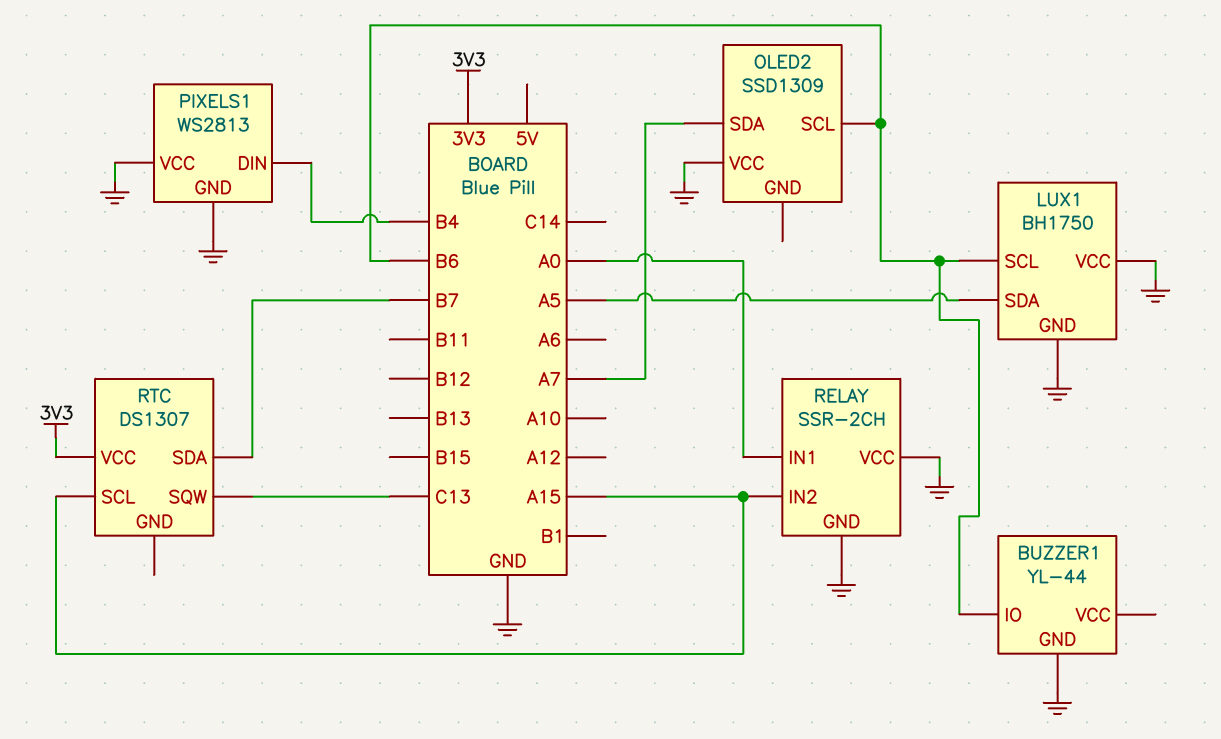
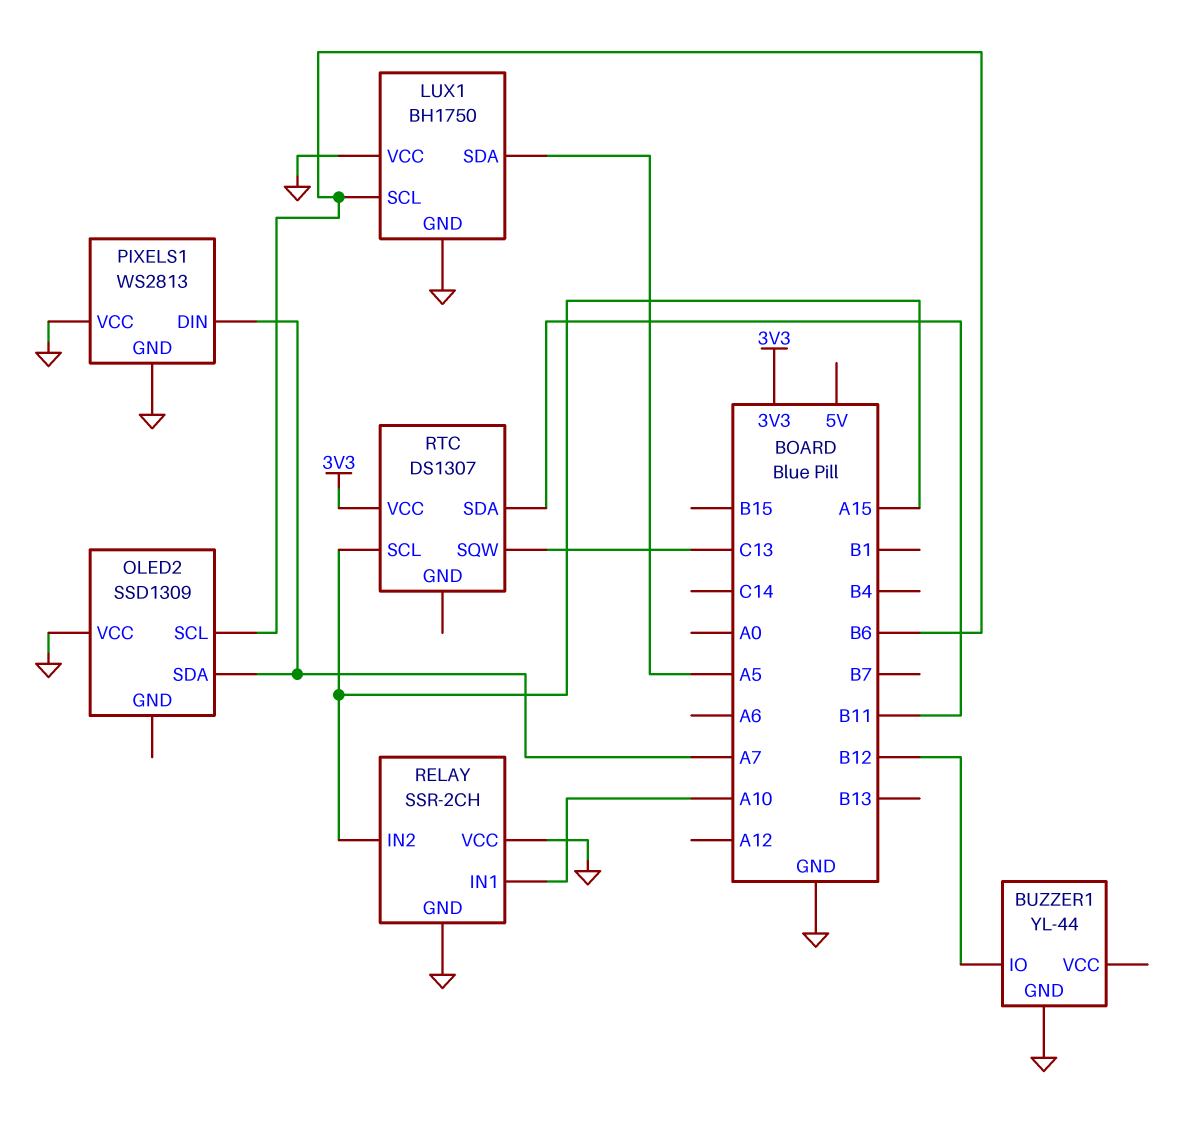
BUZZER1 pin IO: B6 -> B12
PIXELS1 pin DIN: B4 -> A7
RELAY pin IN1: A0 -> A10
RTC pin SDA: B7 -> B11

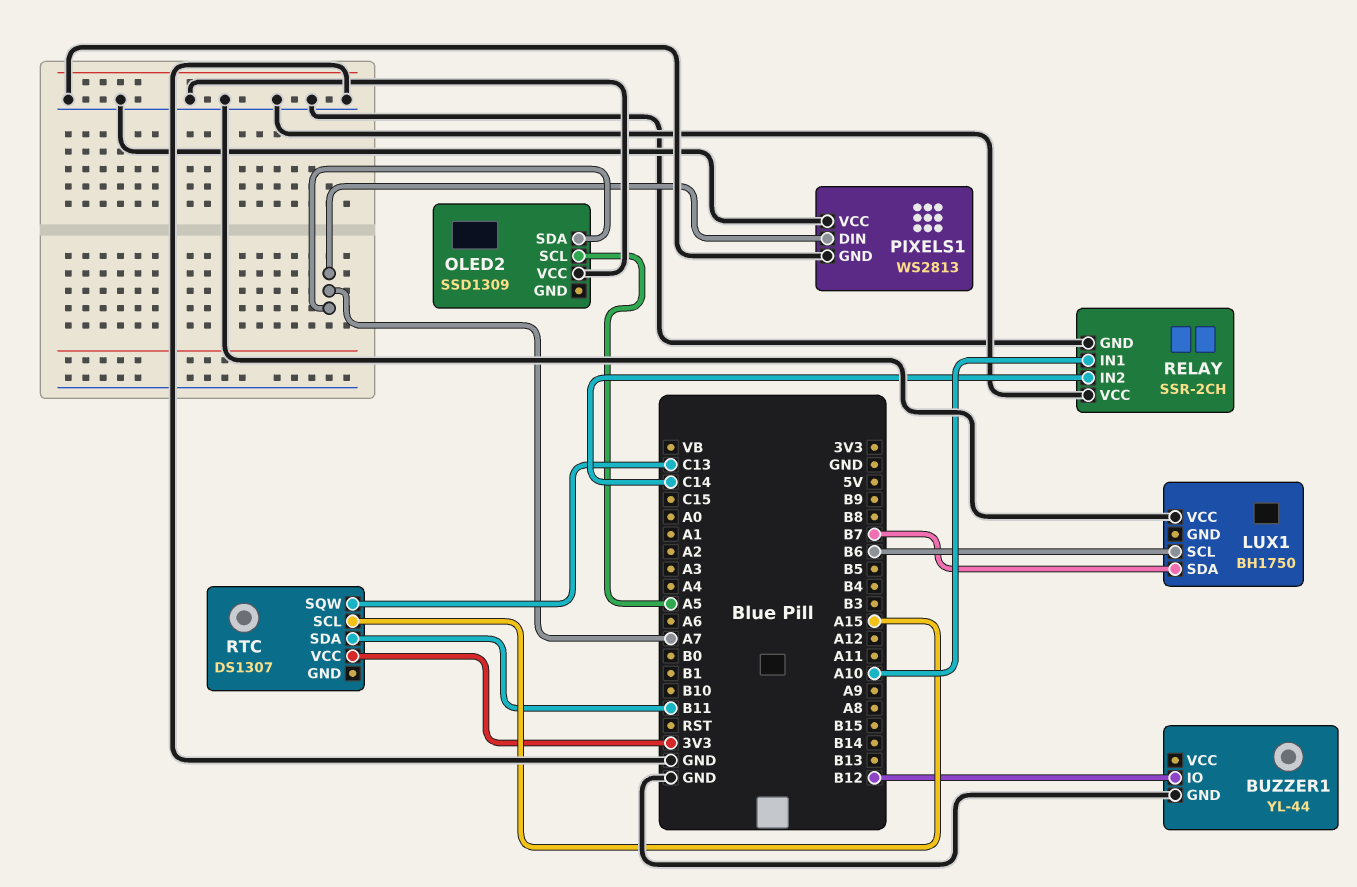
LUX1 pin GND: GND -> none
LUX1 pin SDA: A5 -> B7
OLED2 pin SCL: B6 -> A5
RELAY pin IN2: A15 -> C14

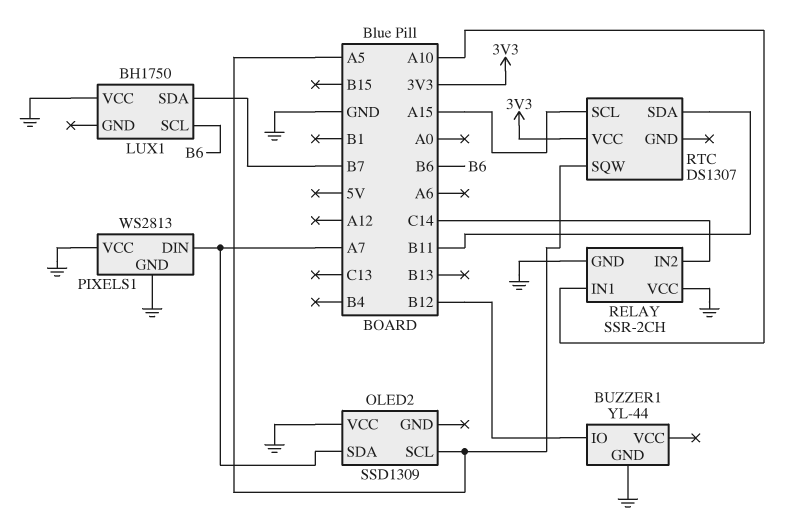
RTC pin SQW: C13 -> A5

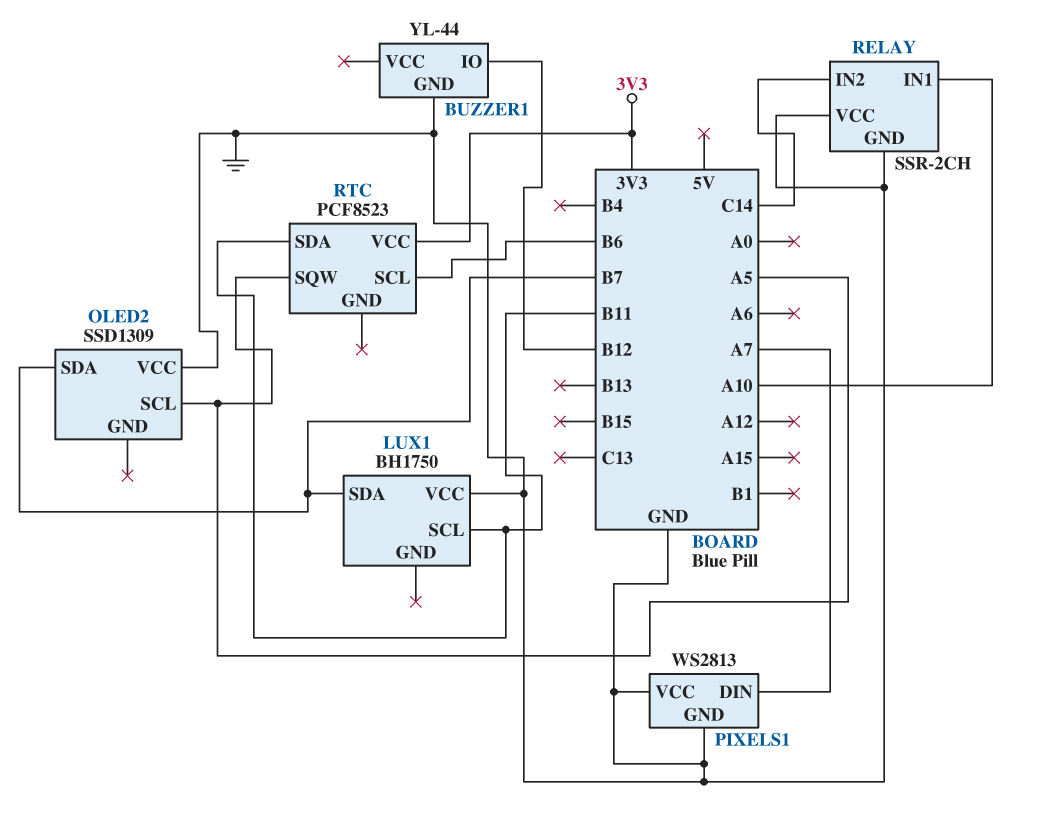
LUX1 pin SCL: B6 -> B11
OLED2 pin SDA: A7 -> B7
RTC: DS1307 -> PCF8523
RTC pin SCL: A15 -> B6

